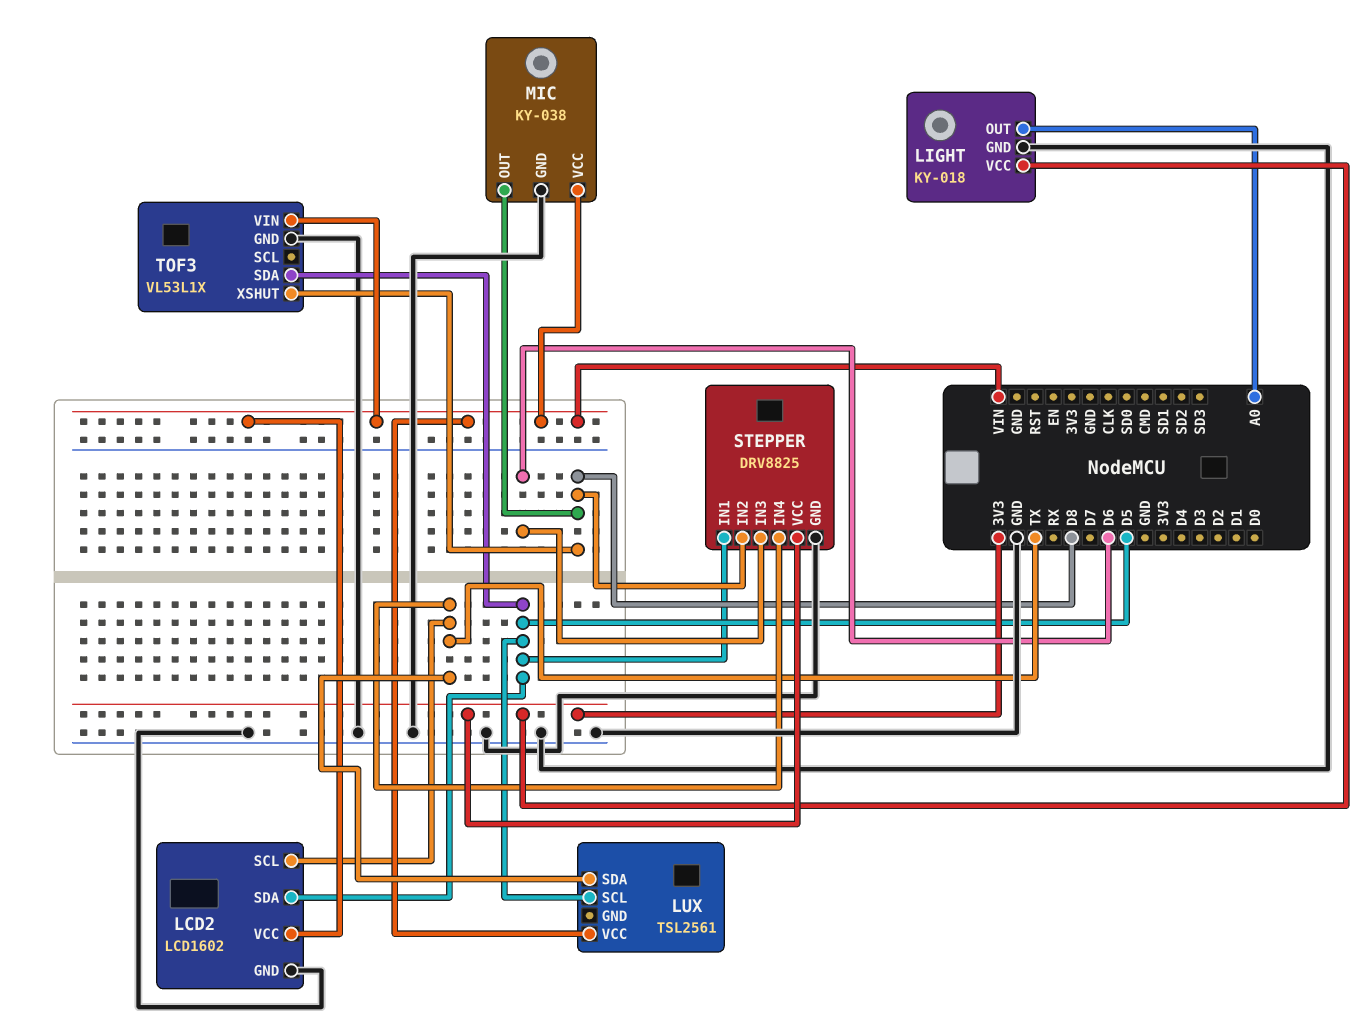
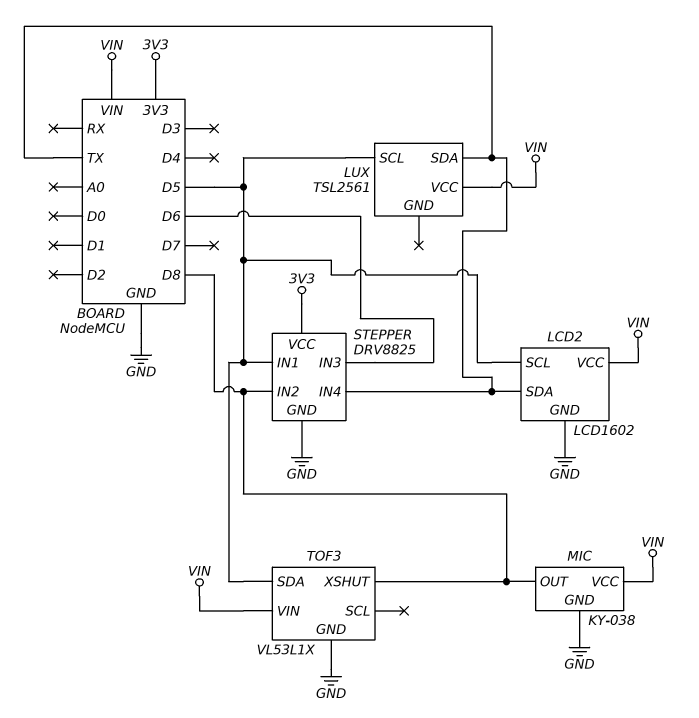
LCD2 pin SCL: TX -> D5
LCD2 pin SDA: D5 -> TX
LIGHT: KY-018 -> none
LIGHT pin GND: GND -> none
LIGHT pin OUT: A0 -> none
LIGHT pin VCC: 3V3 -> none

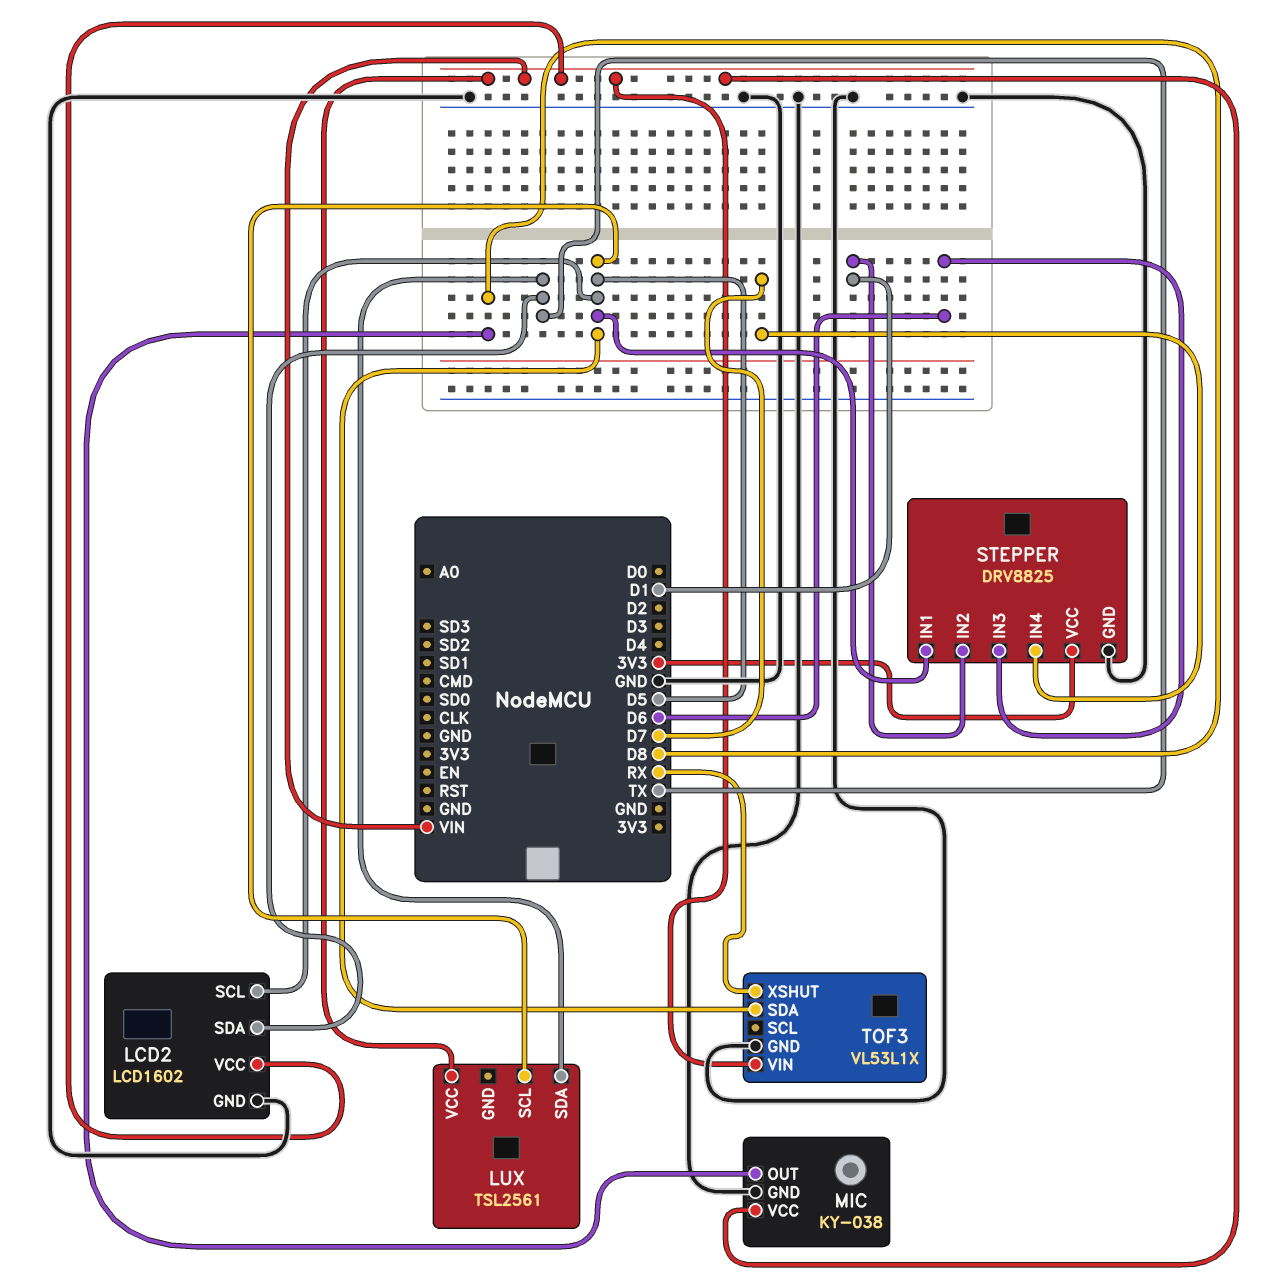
STEPPER pin IN2: D8 -> D1
STEPPER pin IN4: TX -> D7
TOF3 pin XSHUT: D8 -> RX

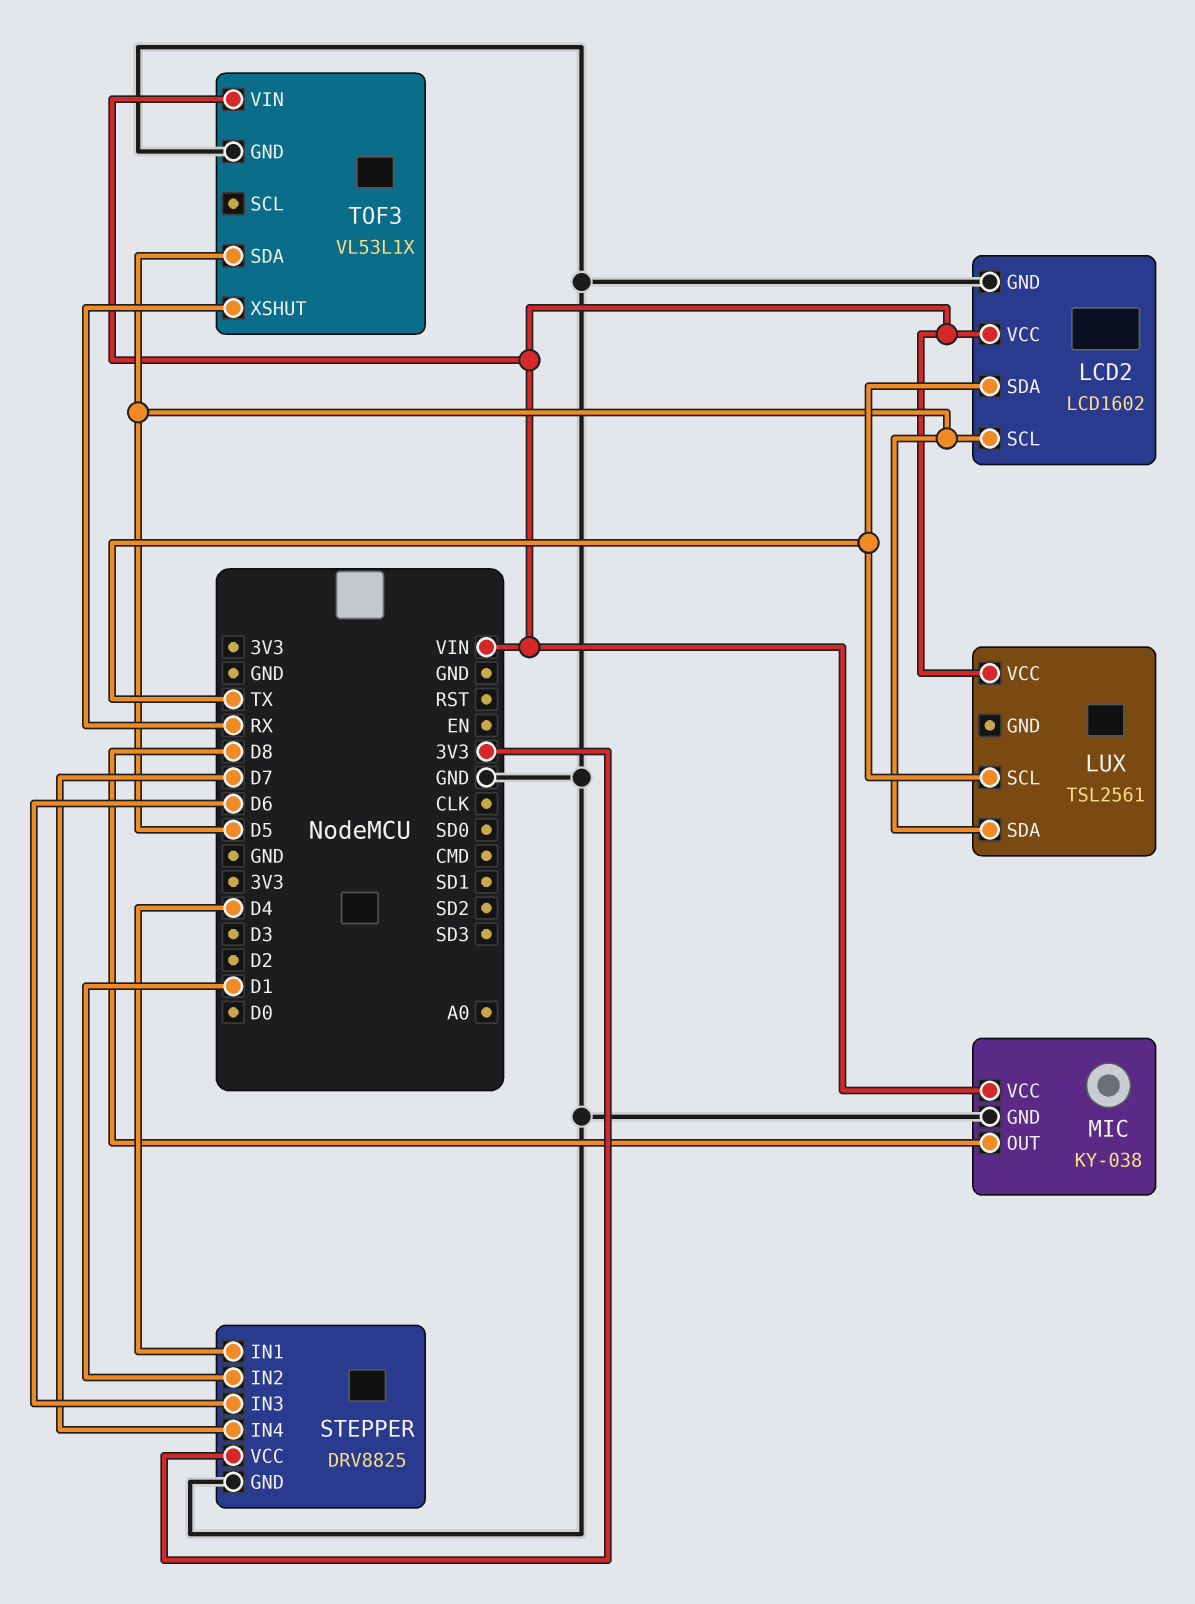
LUX pin SCL: D5 -> TX
LUX pin SDA: TX -> D5
STEPPER pin IN1: D5 -> D4

